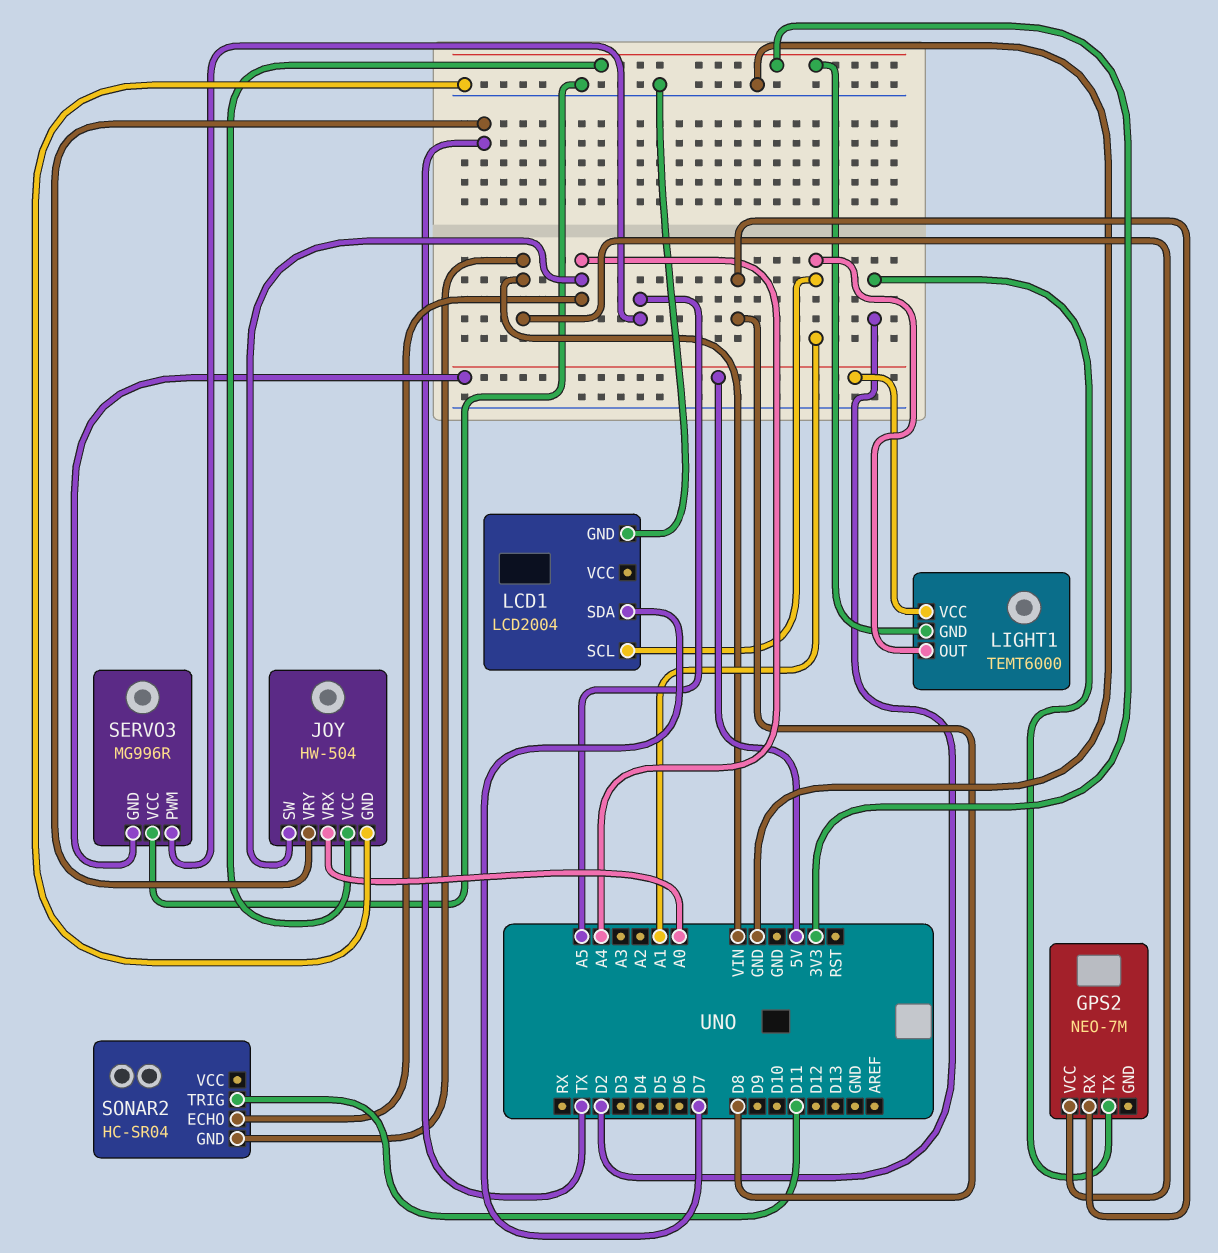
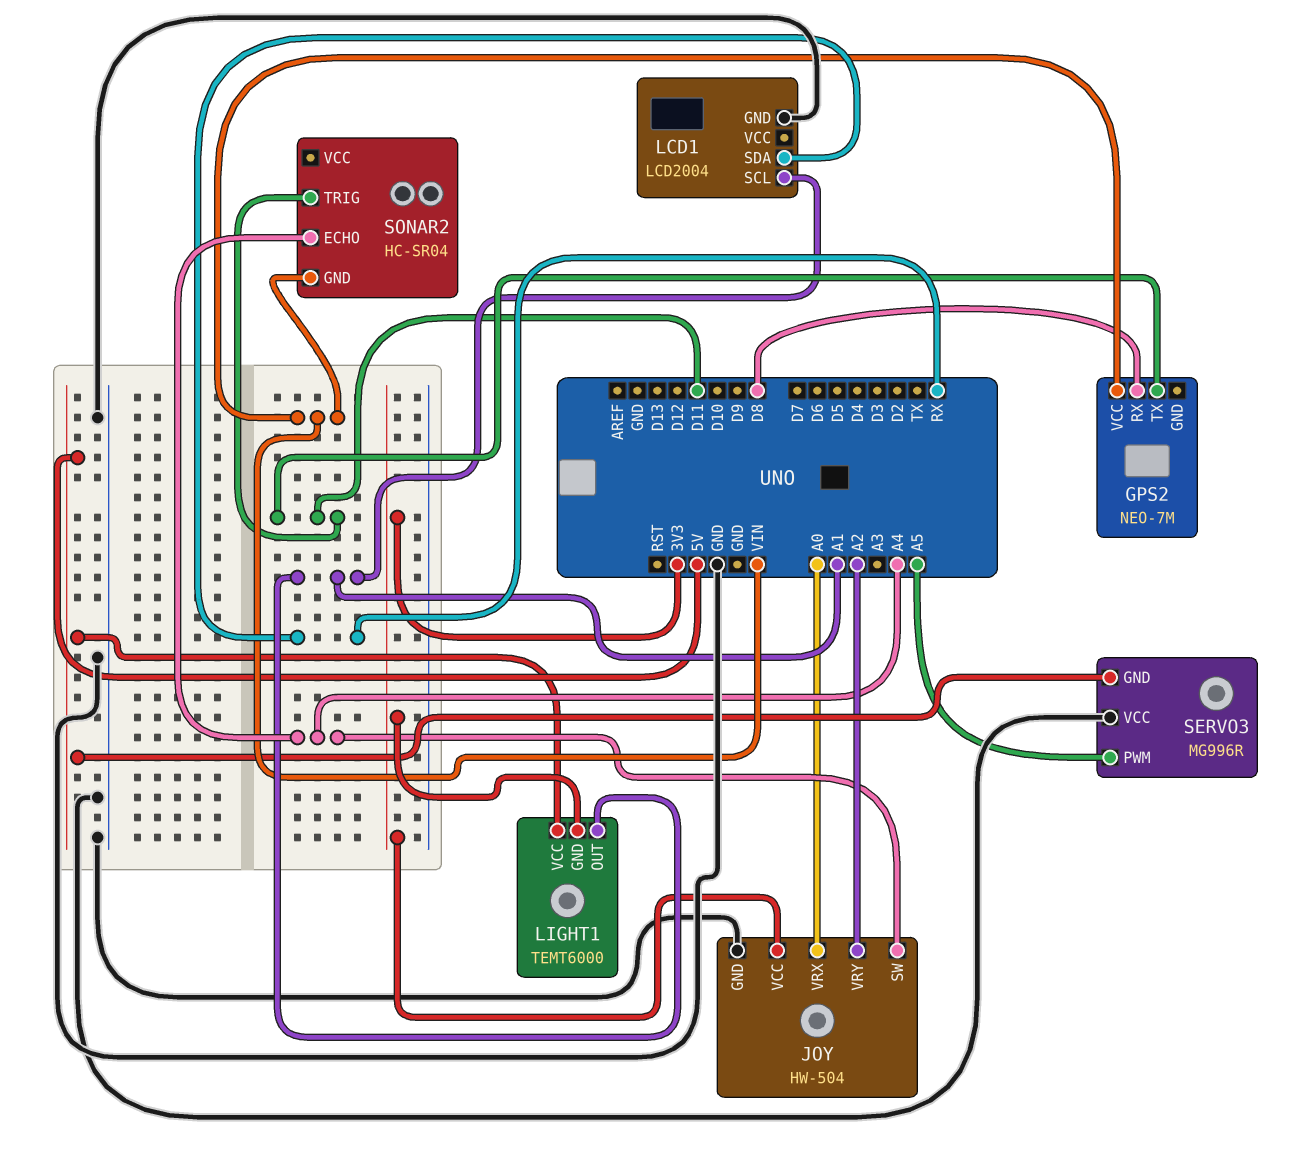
GPS2 pin TX: D2 -> D11
JOY pin VRY: TX -> A2
LCD1 pin SDA: D7 -> RX

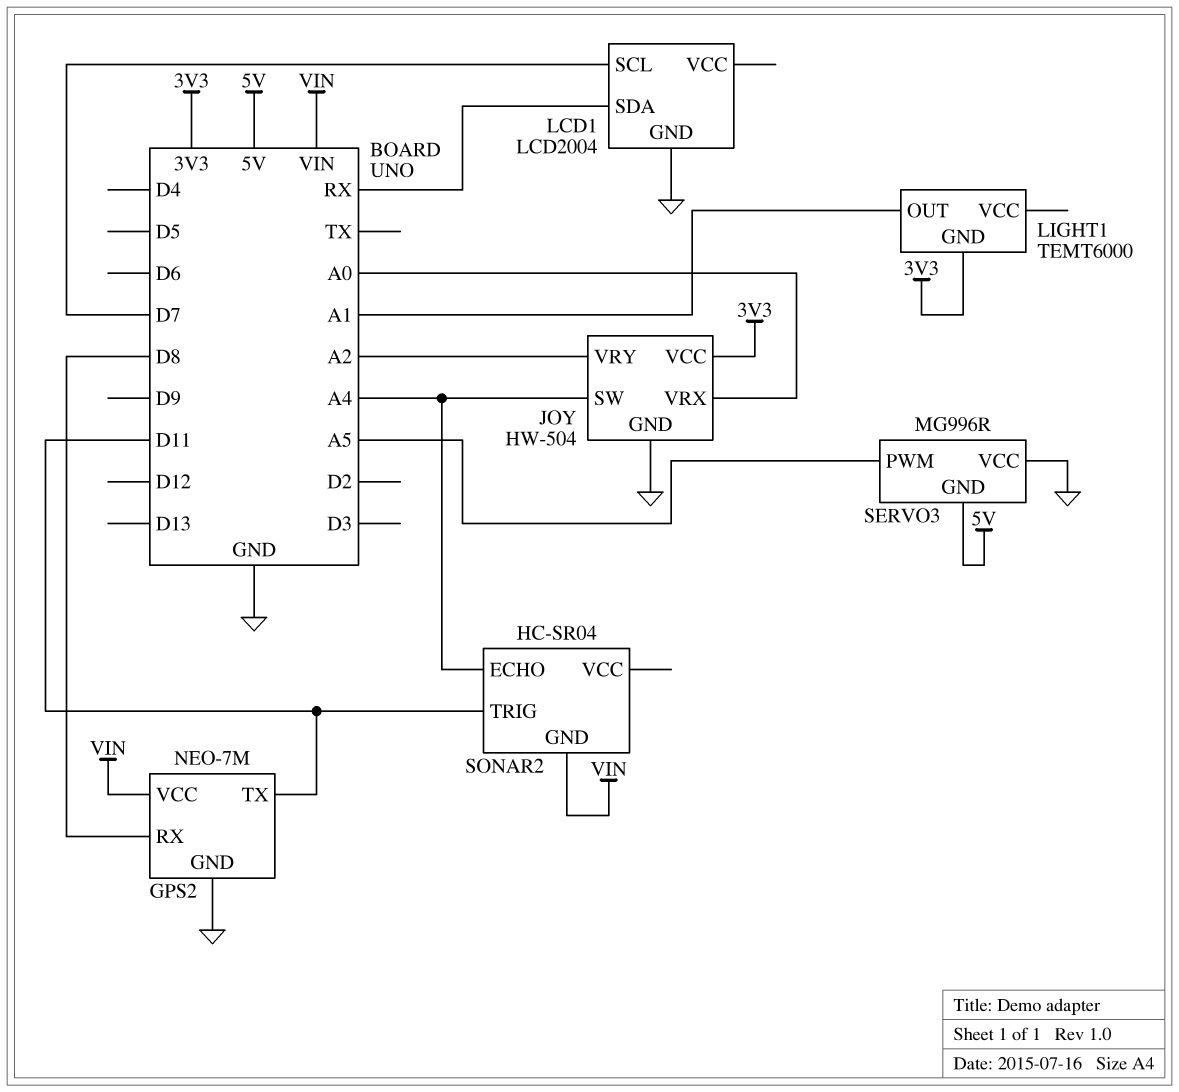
GPS2 pin GND: none -> GND
LCD1 pin SCL: A1 -> D7
LIGHT1 pin VCC: 5V -> none

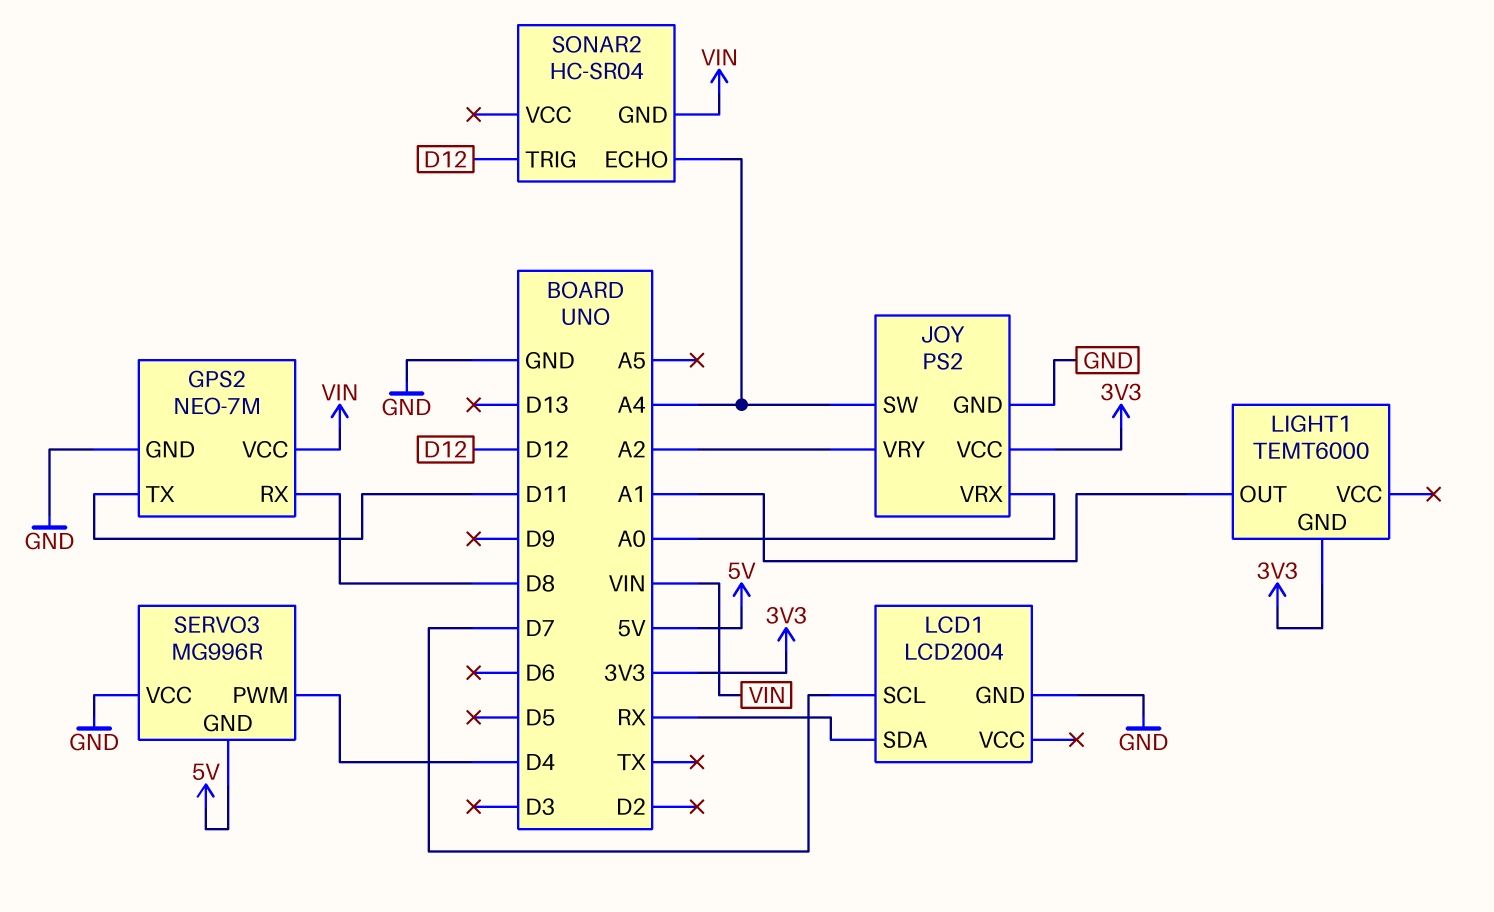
JOY: HW-504 -> PS2
SERVO3 pin PWM: A5 -> D4
SONAR2 pin TRIG: D11 -> D12

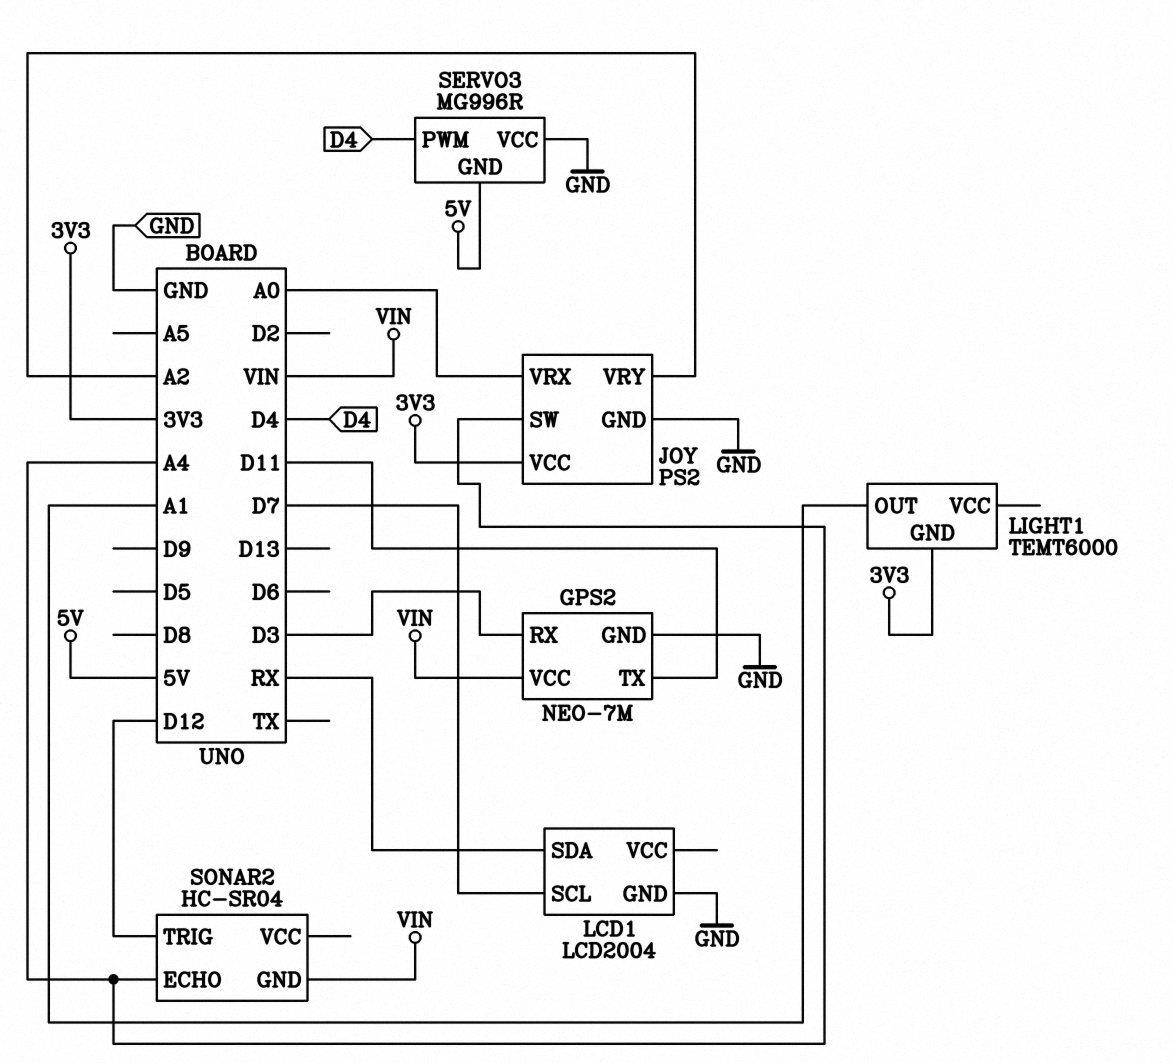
GPS2 pin RX: D8 -> D3

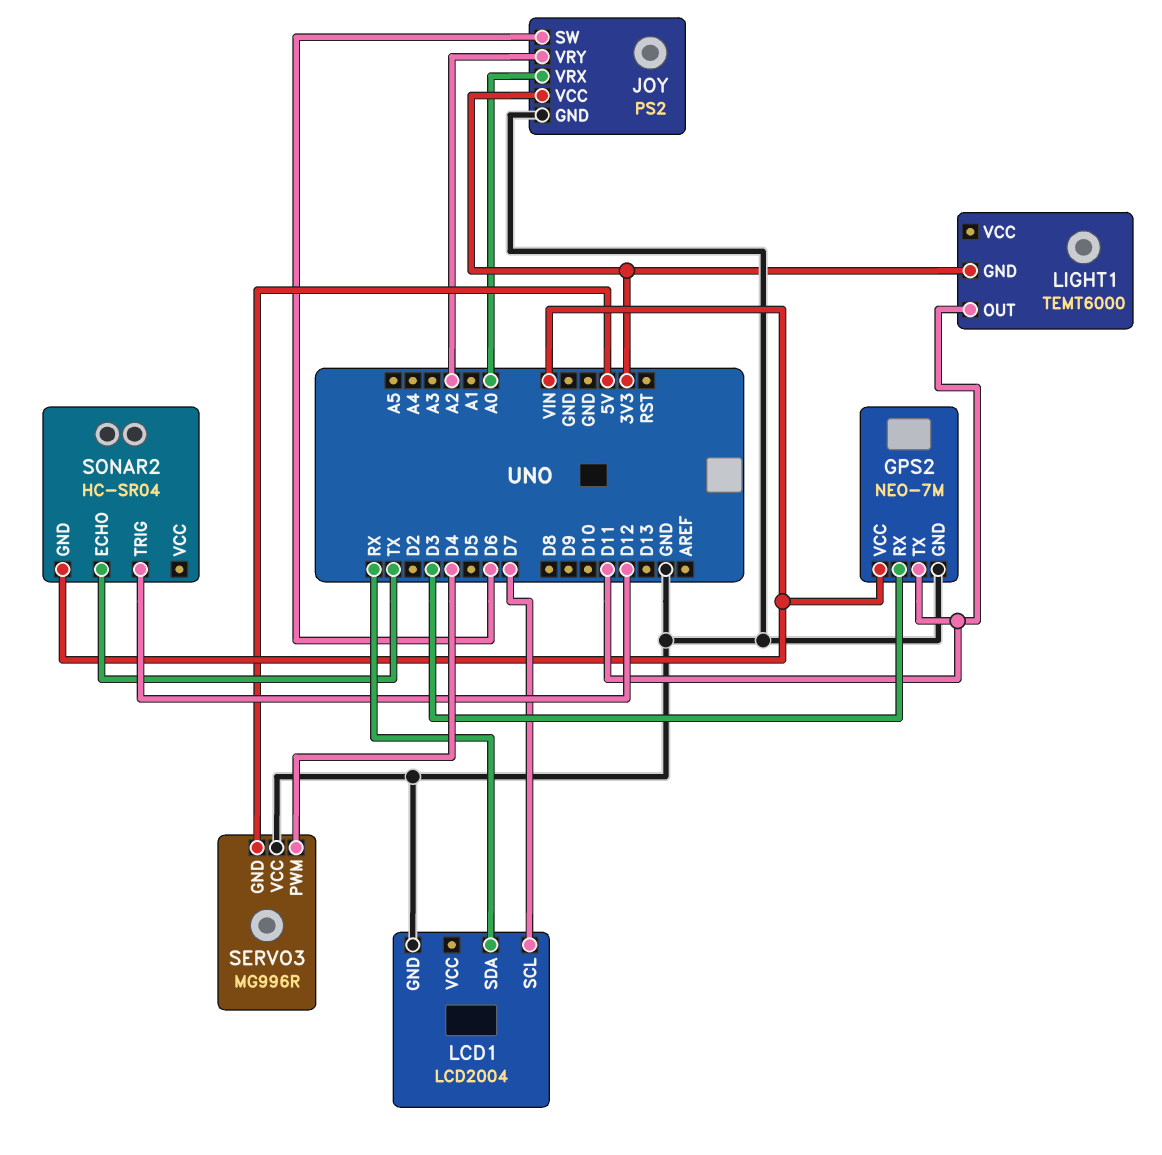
JOY pin SW: A4 -> D6
LIGHT1 pin OUT: A1 -> D11
SONAR2 pin ECHO: A4 -> TX

